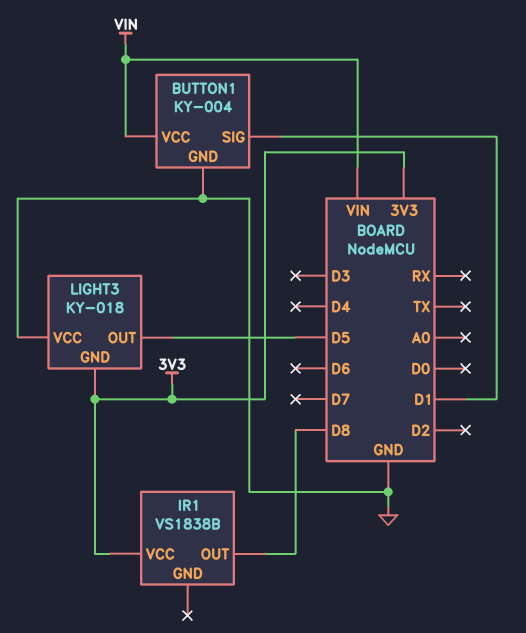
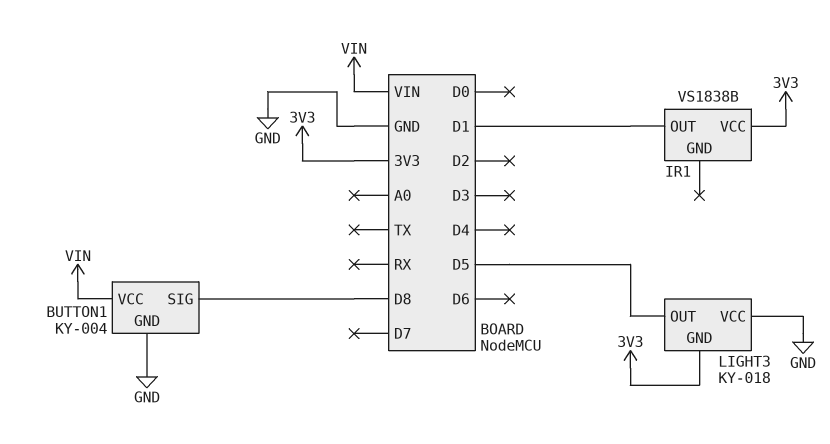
BUTTON1 pin SIG: D1 -> D8
IR1 pin OUT: D8 -> D1

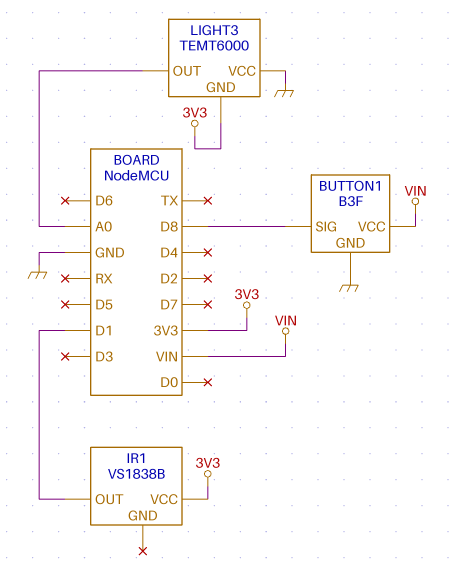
BUTTON1: KY-004 -> B3F
LIGHT3: KY-018 -> TEMT6000
LIGHT3 pin OUT: D5 -> A0

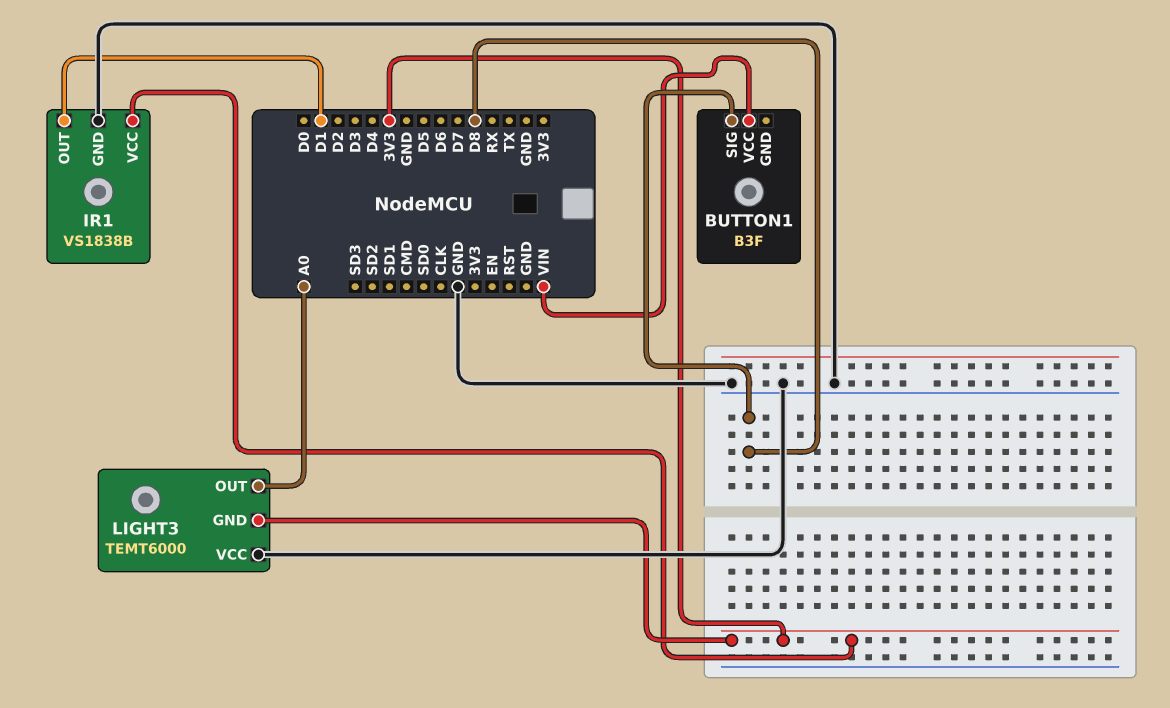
BUTTON1 pin GND: GND -> none
IR1 pin GND: none -> GND

